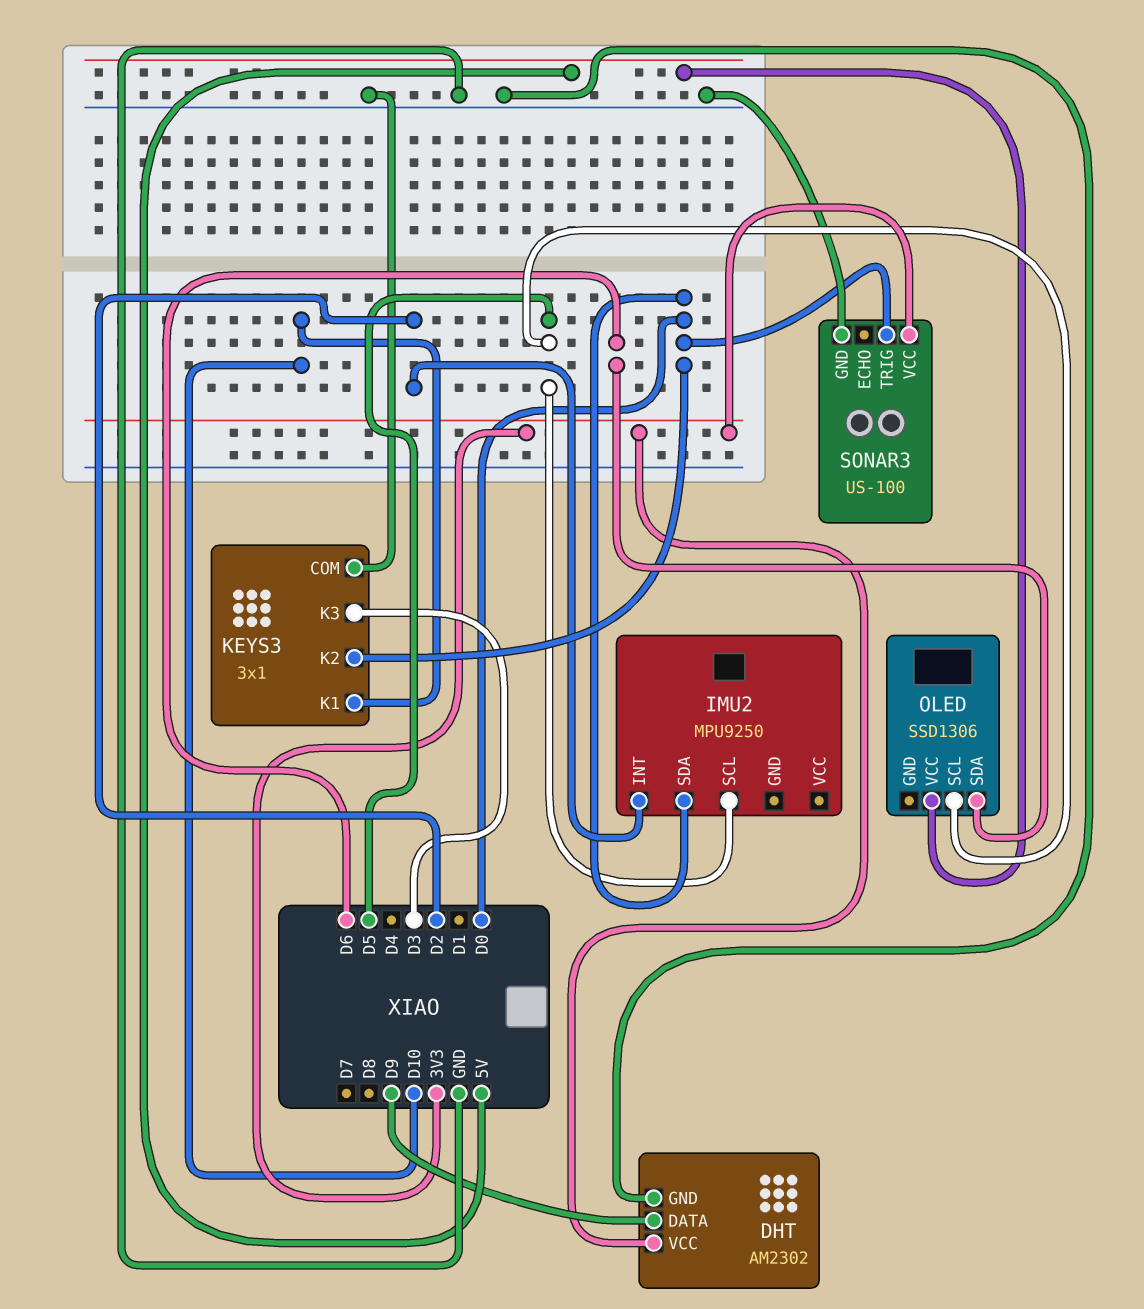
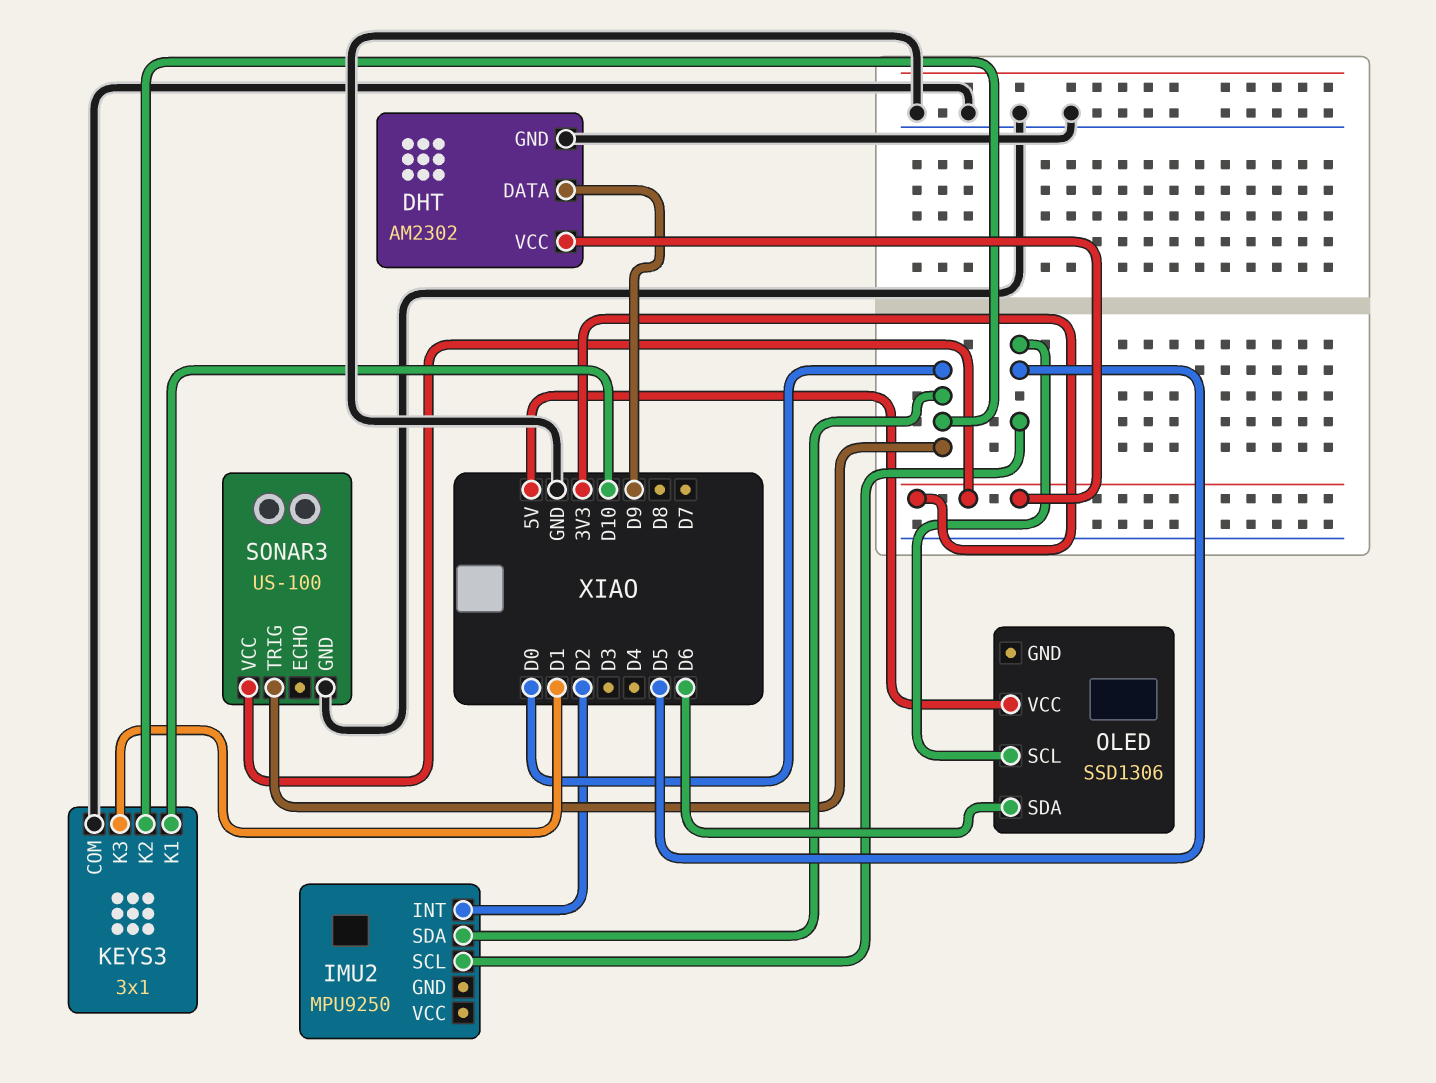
KEYS3 pin K3: D3 -> D1

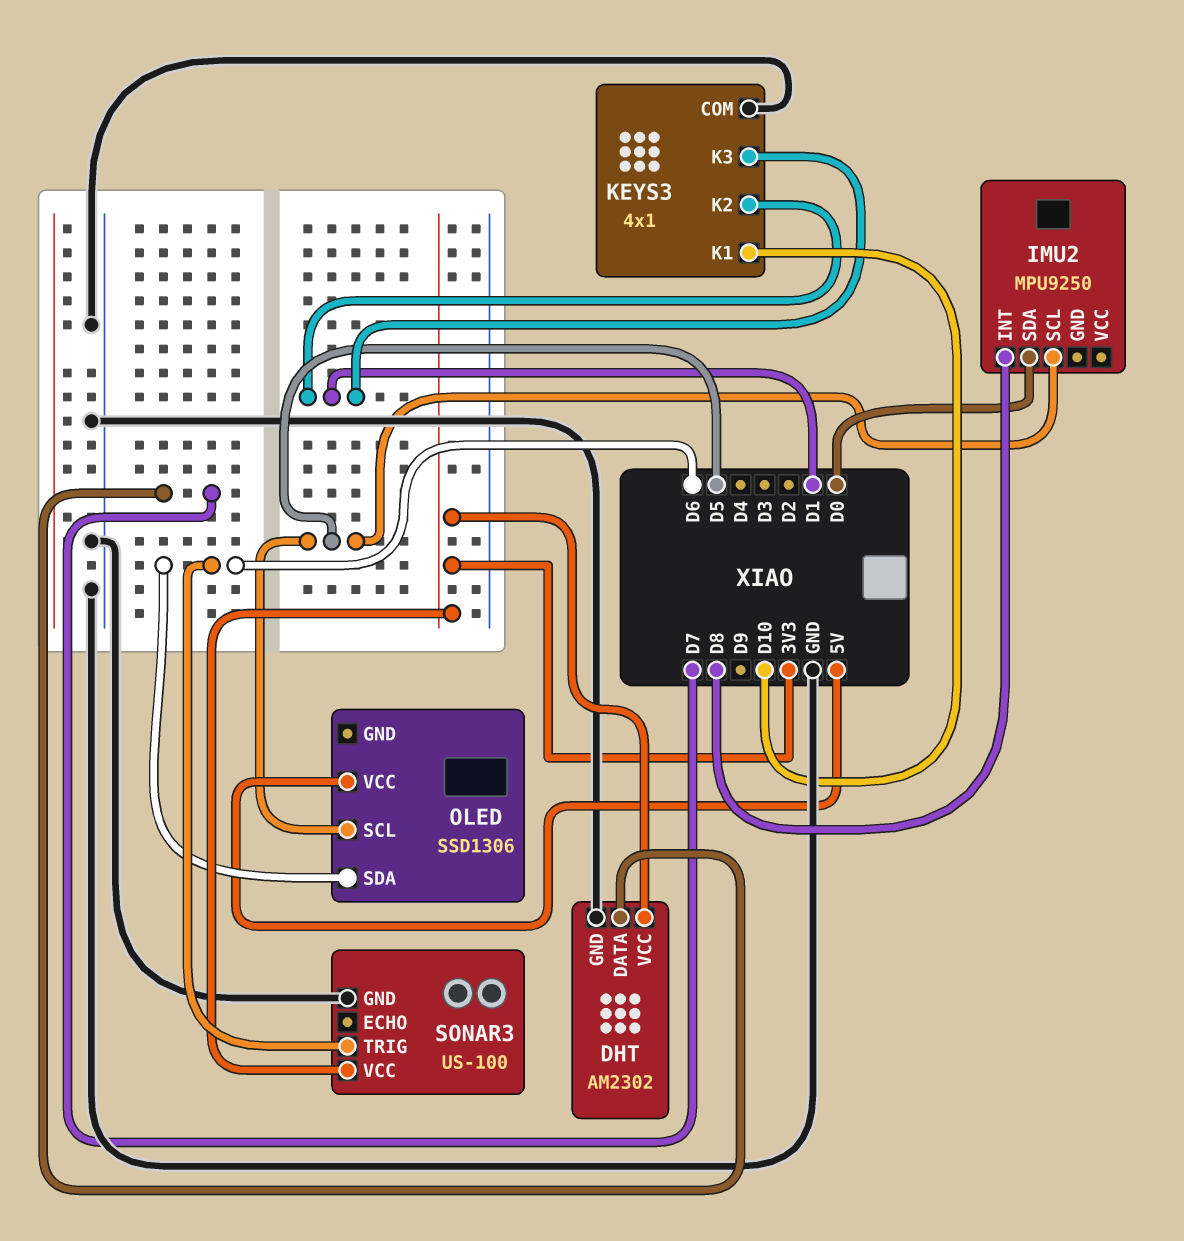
DHT pin DATA: D9 -> D7
IMU2 pin INT: D2 -> D8
KEYS3: 3x1 -> 4x1
KEYS3 pin K2: D0 -> D1
SONAR3 pin TRIG: D0 -> D6

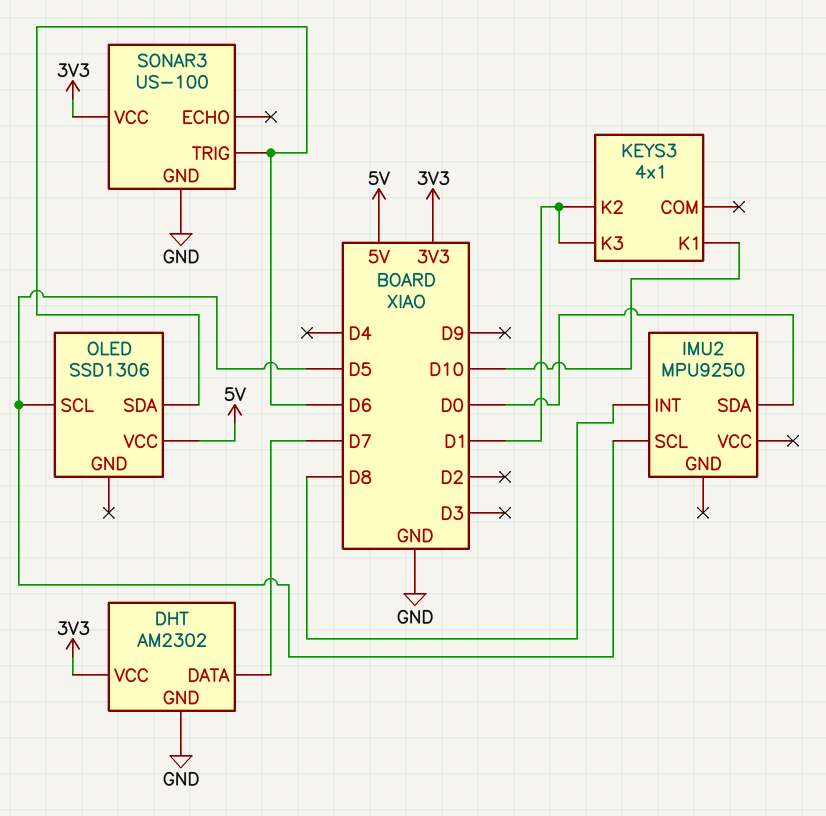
KEYS3 pin COM: GND -> none

